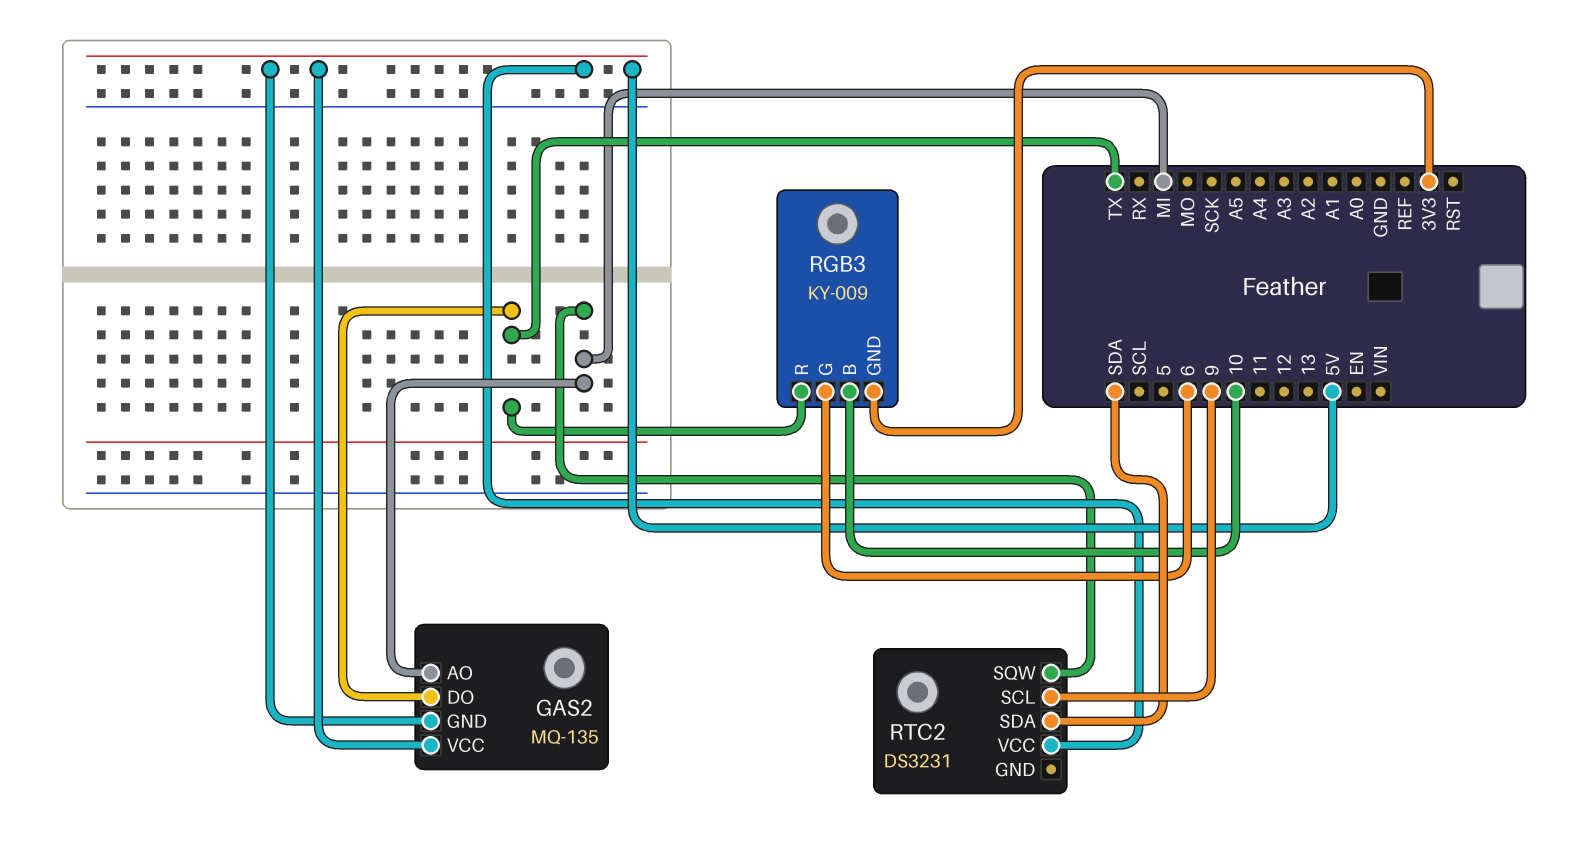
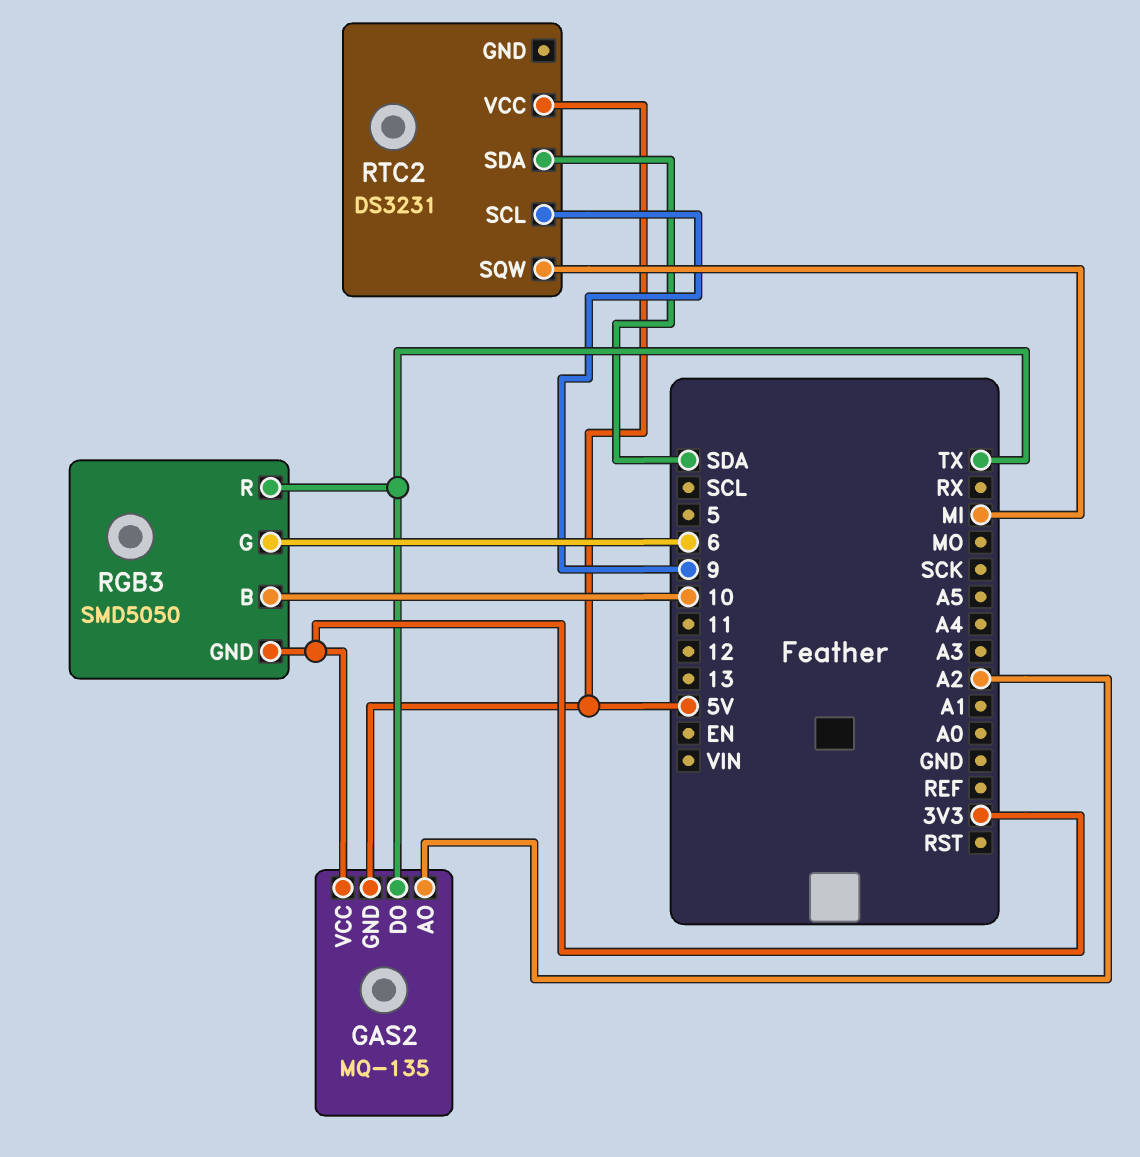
GAS2 pin AO: MI -> A2
GAS2 pin VCC: 5V -> 3V3
RGB3: KY-009 -> SMD5050

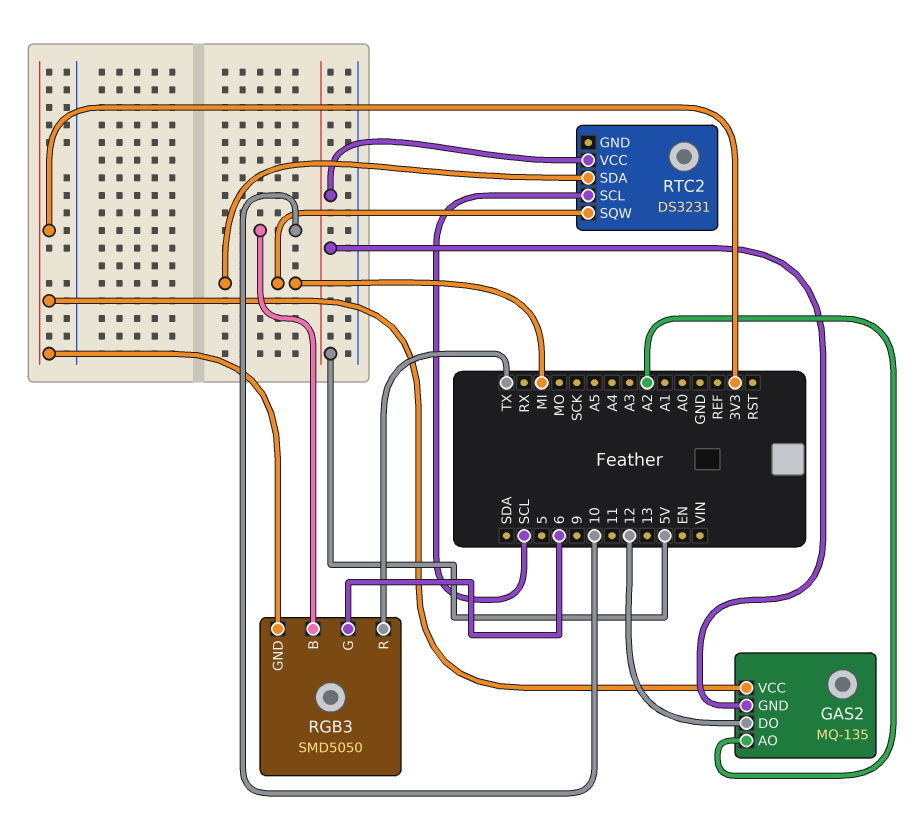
GAS2 pin DO: TX -> 12
RTC2 pin SCL: 9 -> SCL
RTC2 pin SDA: SDA -> MI

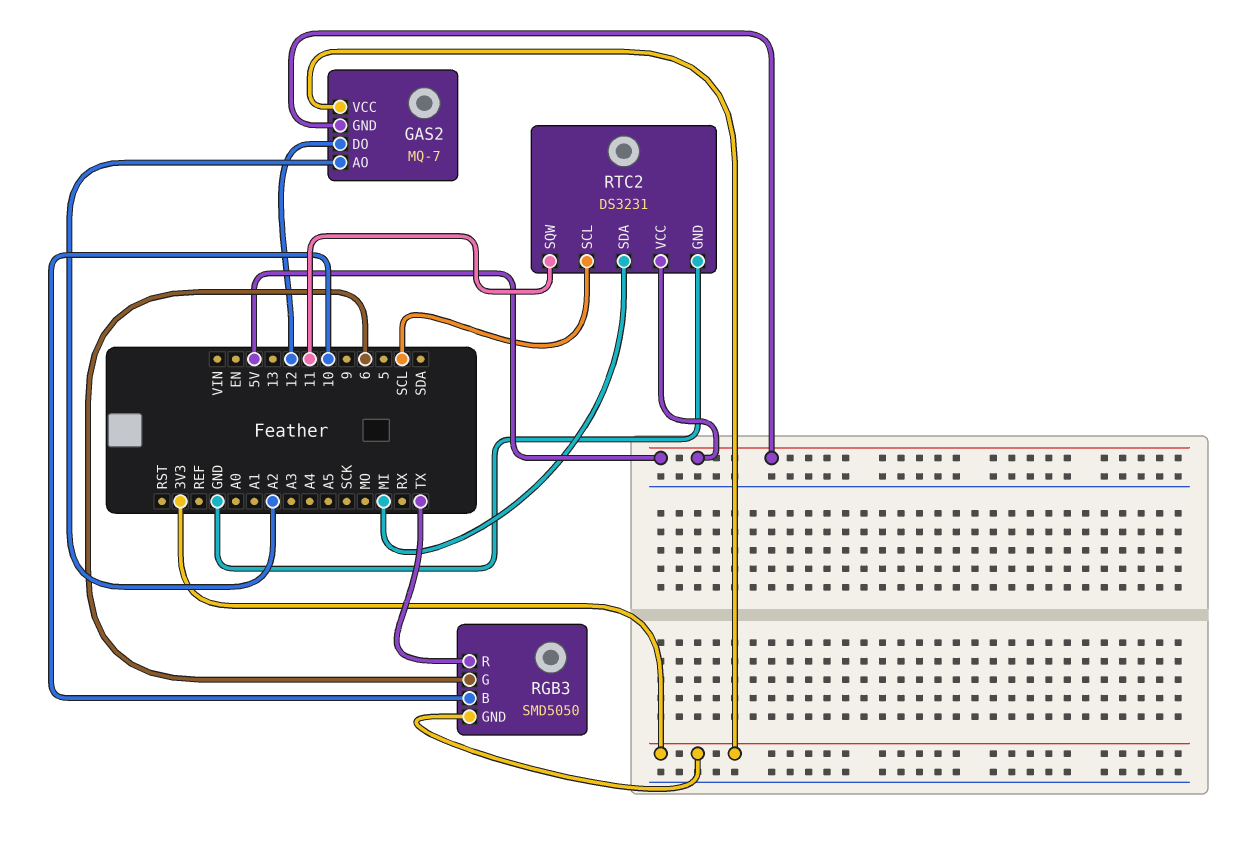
GAS2: MQ-135 -> MQ-7
RTC2 pin GND: none -> GND
RTC2 pin SQW: MI -> 11

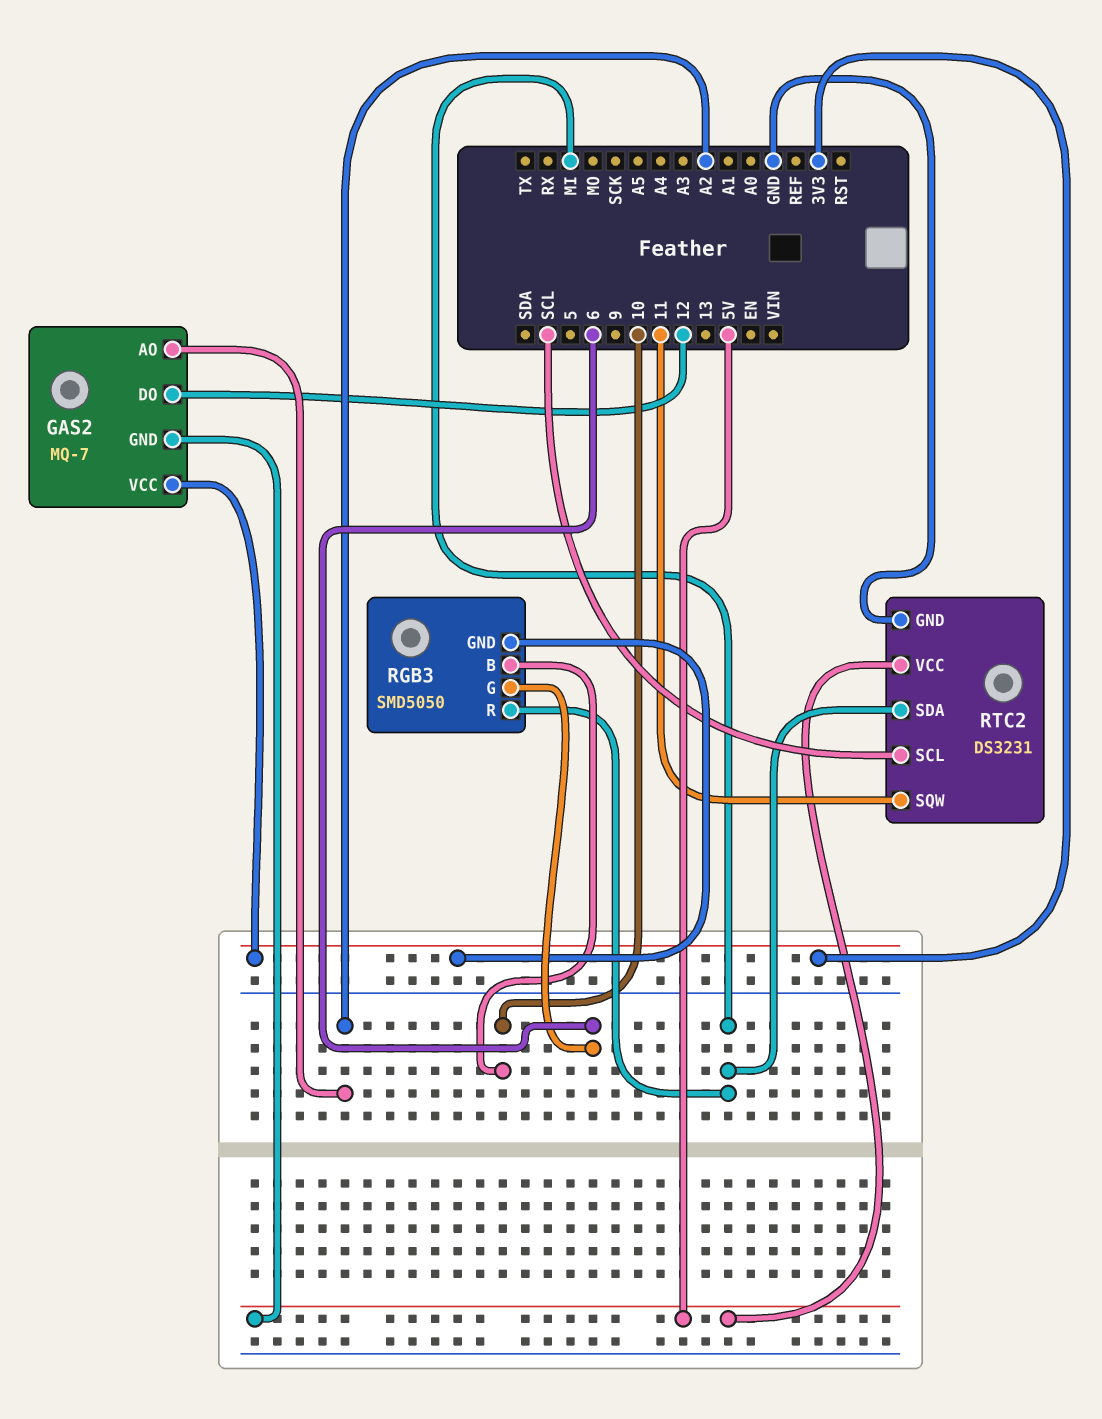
RGB3 pin R: TX -> MI

